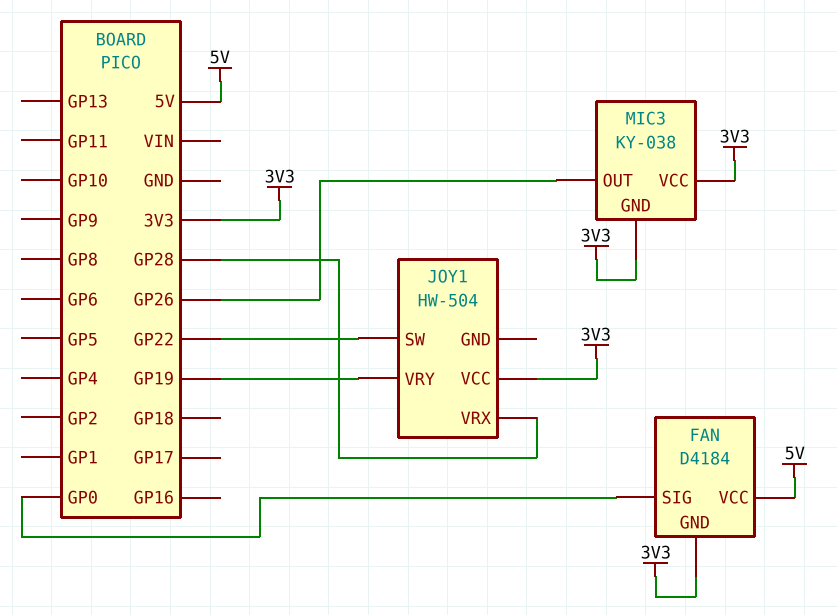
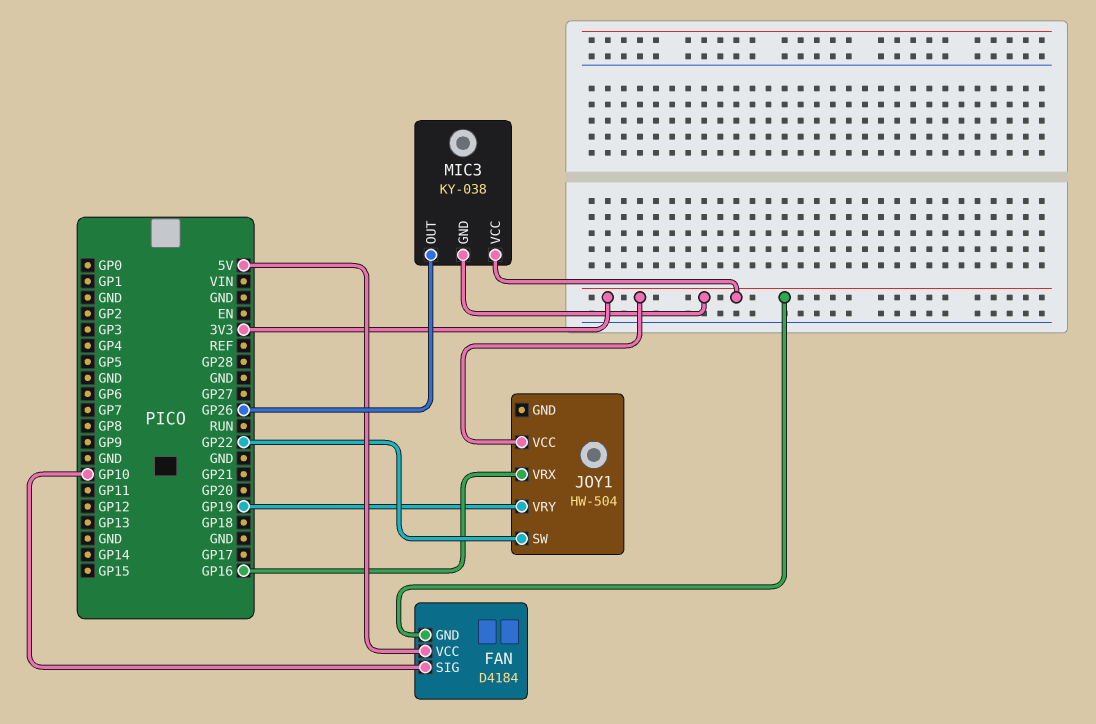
FAN pin SIG: GP0 -> GP10
JOY1 pin VRX: GP28 -> GP16

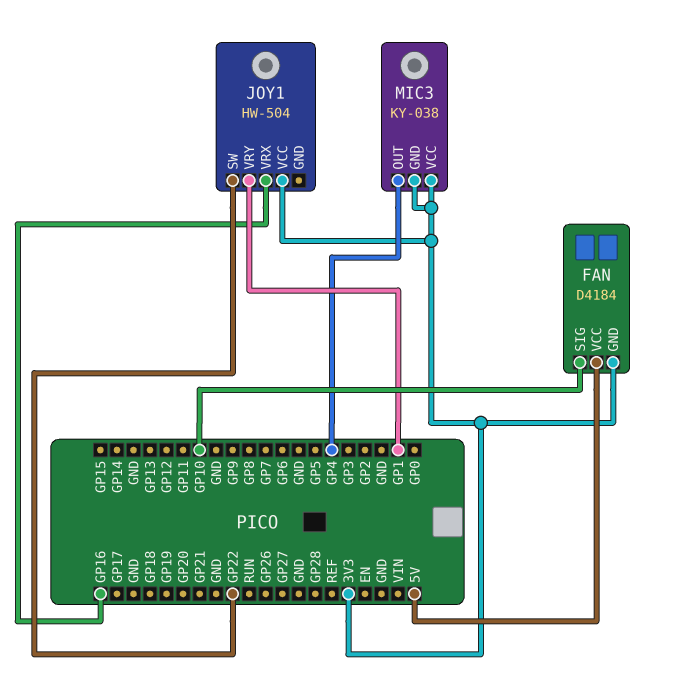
JOY1 pin VRY: GP19 -> GP1
MIC3 pin OUT: GP26 -> GP4

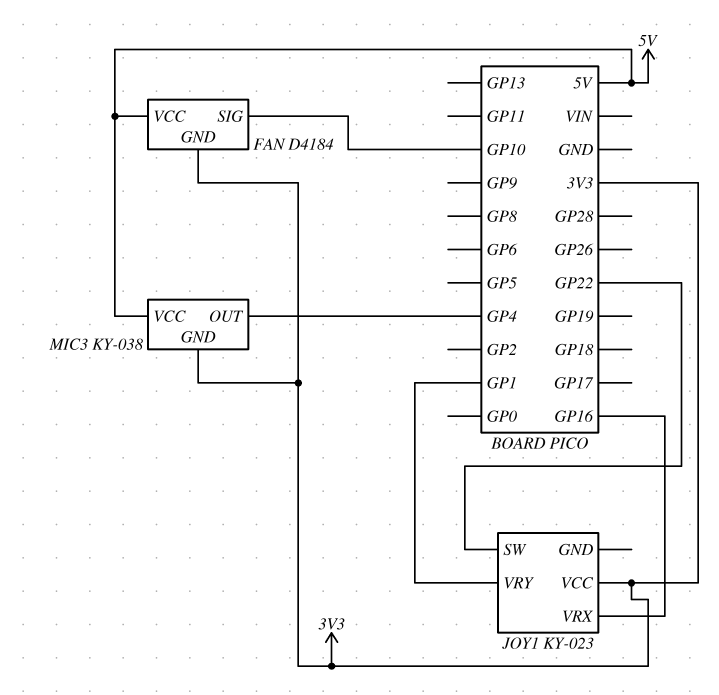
JOY1: HW-504 -> KY-023
MIC3 pin VCC: 3V3 -> 5V

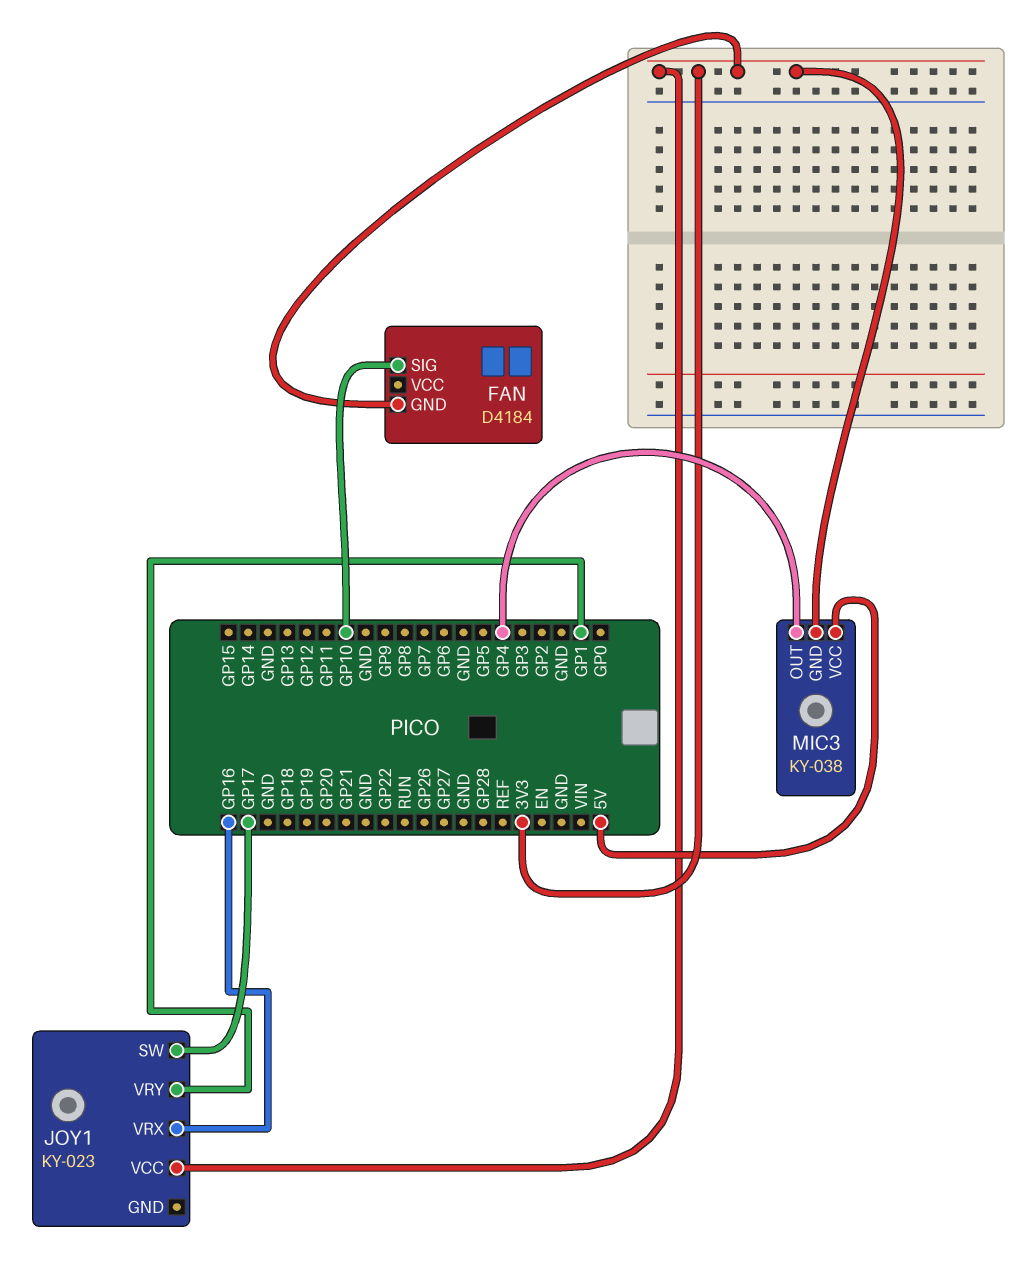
FAN pin VCC: 5V -> none
JOY1 pin SW: GP22 -> GP17

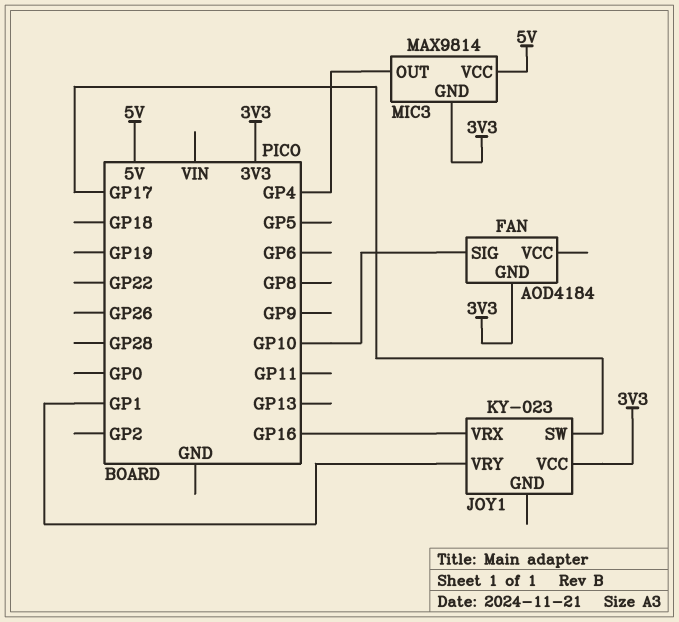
FAN: D4184 -> AOD4184
MIC3: KY-038 -> MAX9814

